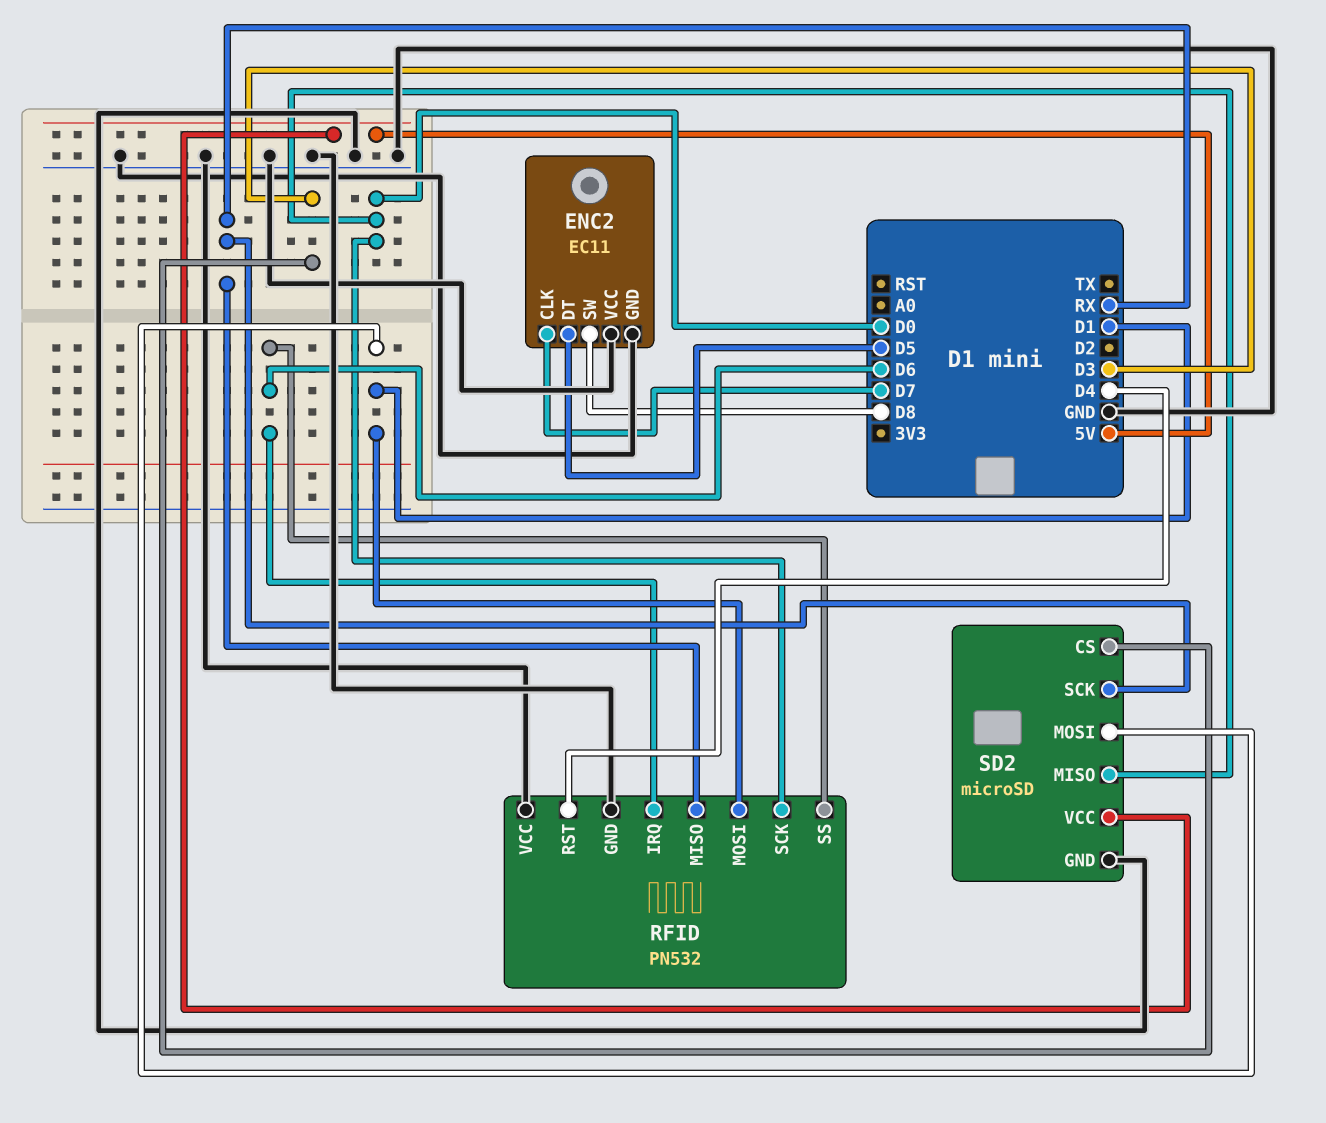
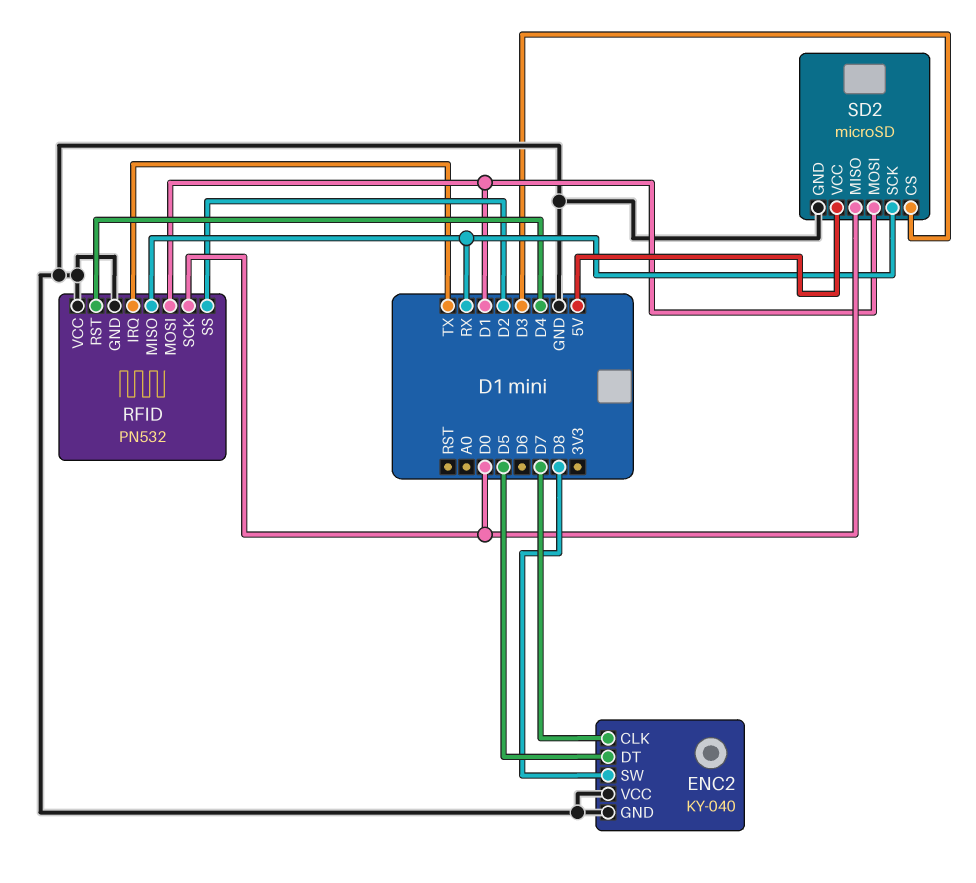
ENC2: EC11 -> KY-040
RFID pin IRQ: D6 -> TX
RFID pin SS: D6 -> D2

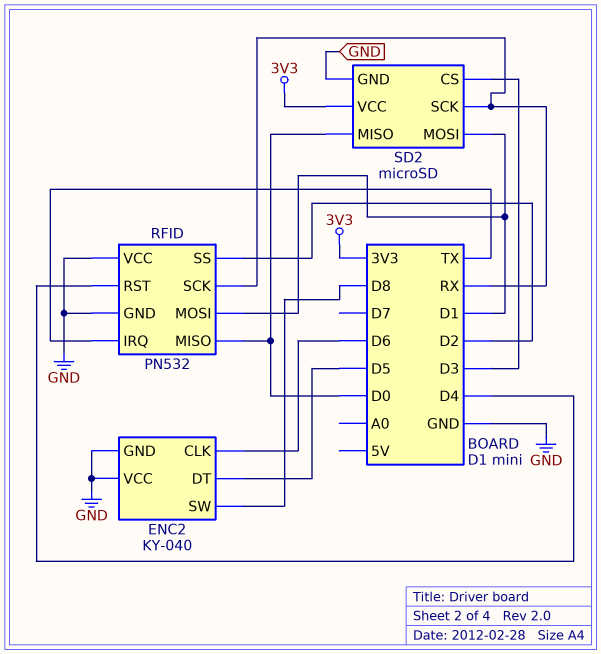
ENC2 pin CLK: D7 -> D6
RFID pin MISO: RX -> D0
RFID pin SCK: D0 -> RX
SD2 pin VCC: 5V -> 3V3

